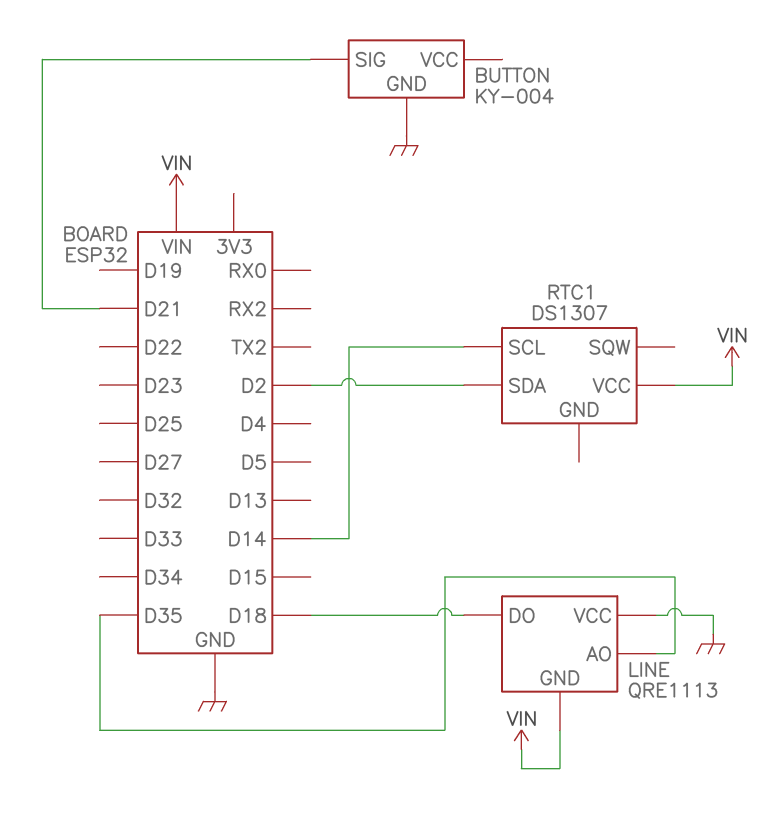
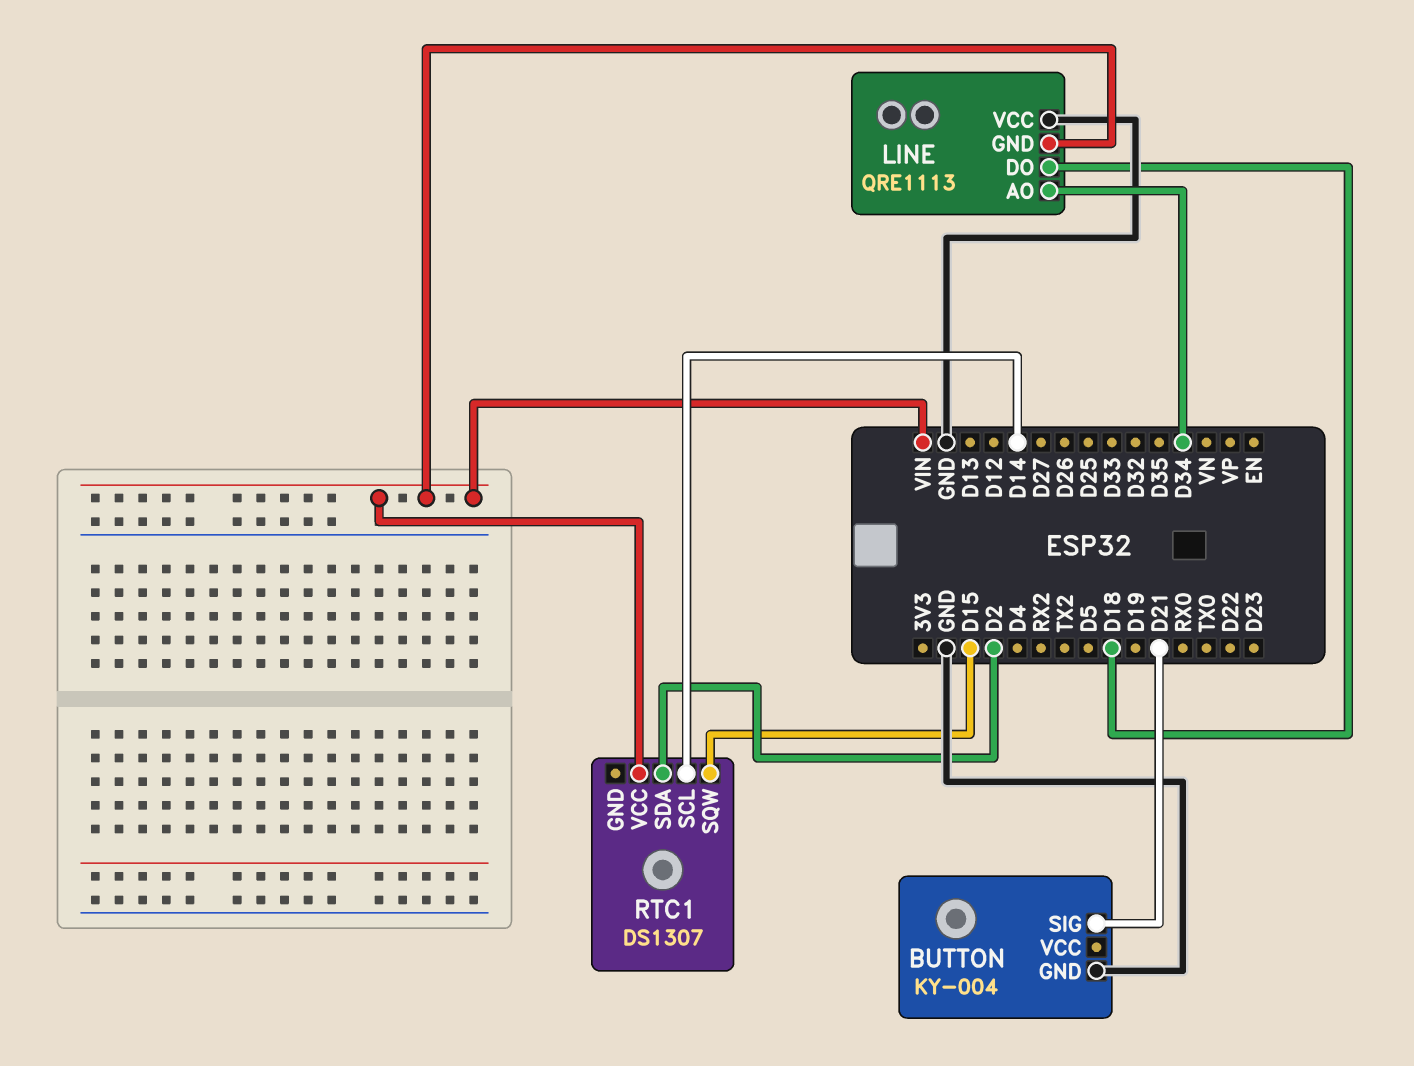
LINE pin AO: D35 -> D34
RTC1 pin SQW: none -> D15

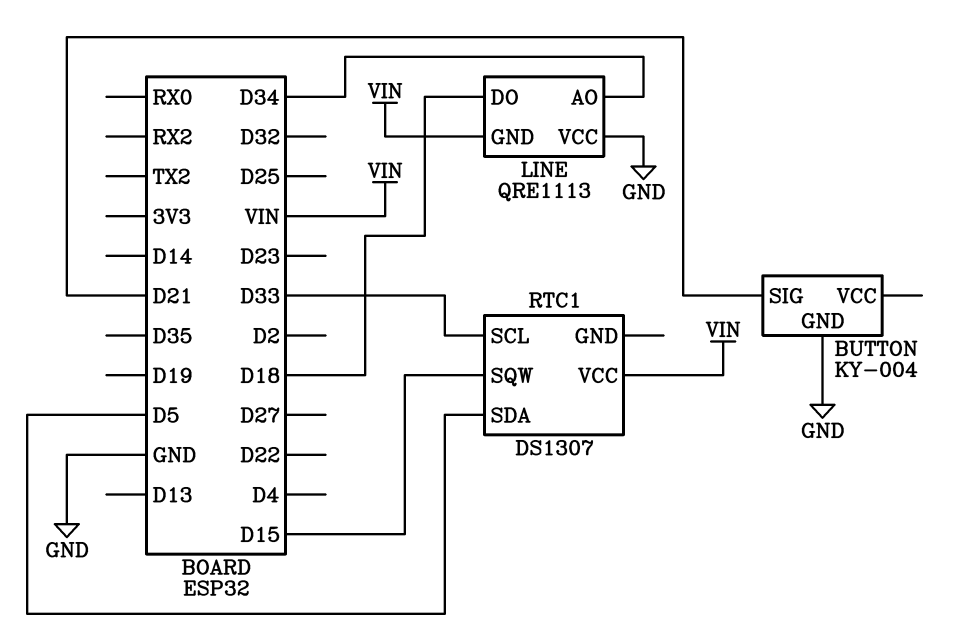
RTC1 pin SCL: D14 -> D33
RTC1 pin SDA: D2 -> D5

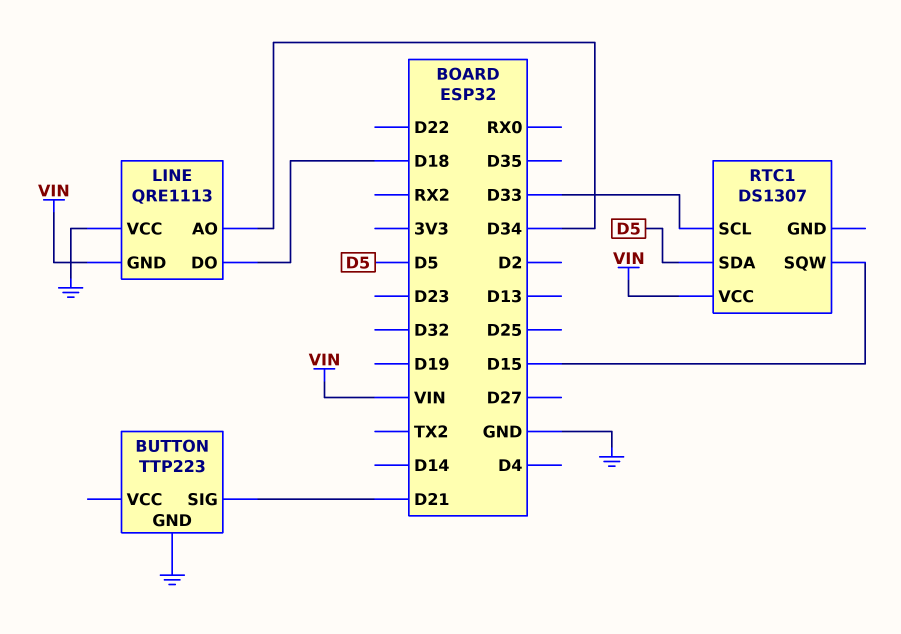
BUTTON: KY-004 -> TTP223

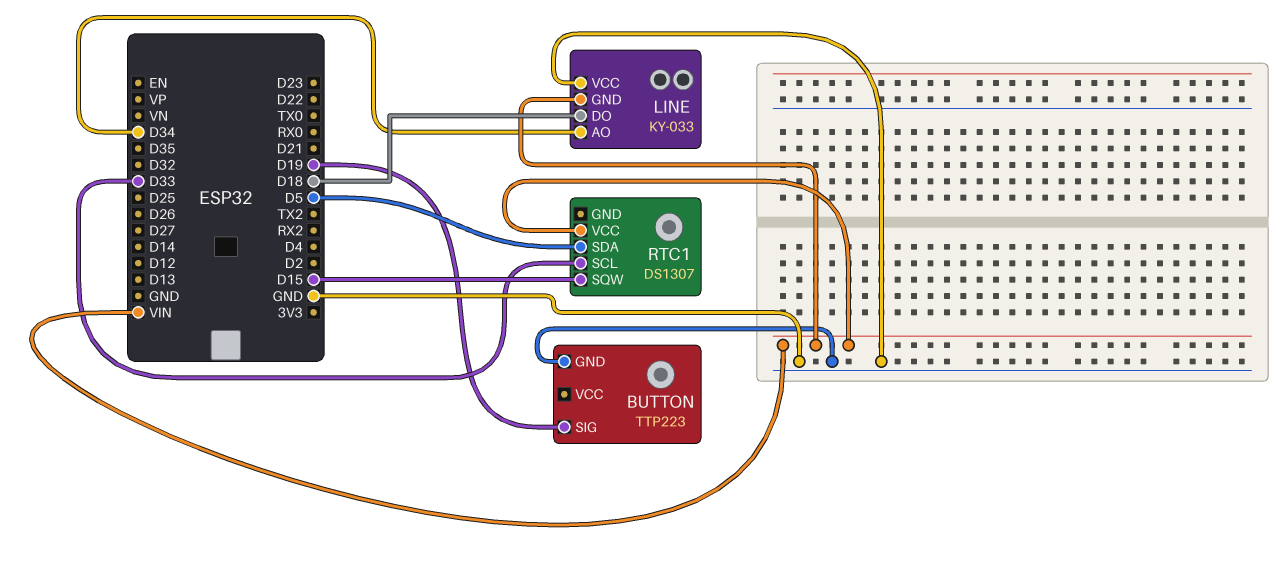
BUTTON pin SIG: D21 -> D19
LINE: QRE1113 -> KY-033

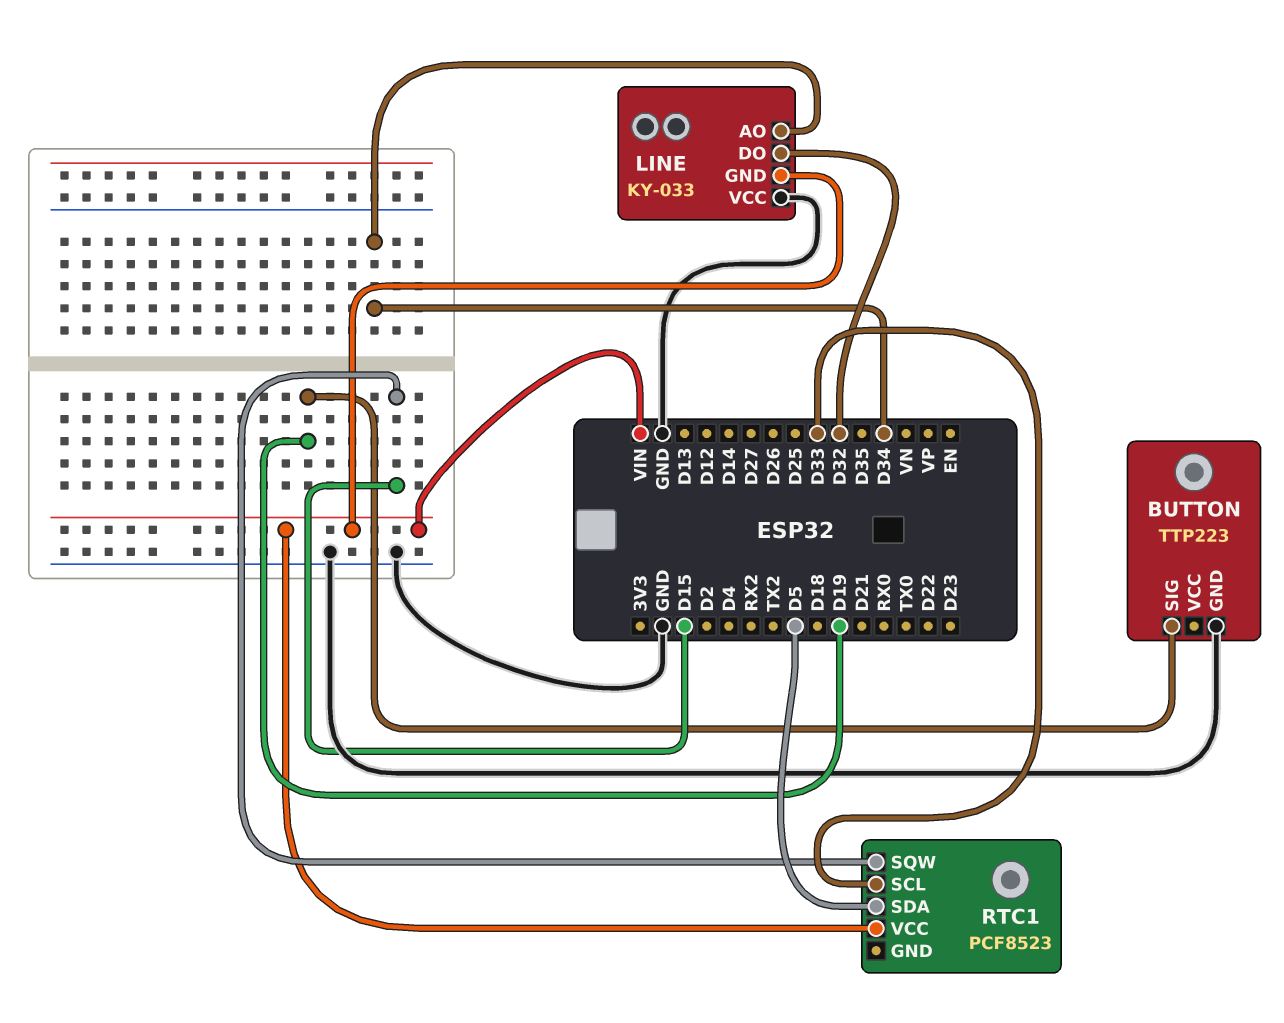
LINE pin DO: D18 -> D32
RTC1: DS1307 -> PCF8523

